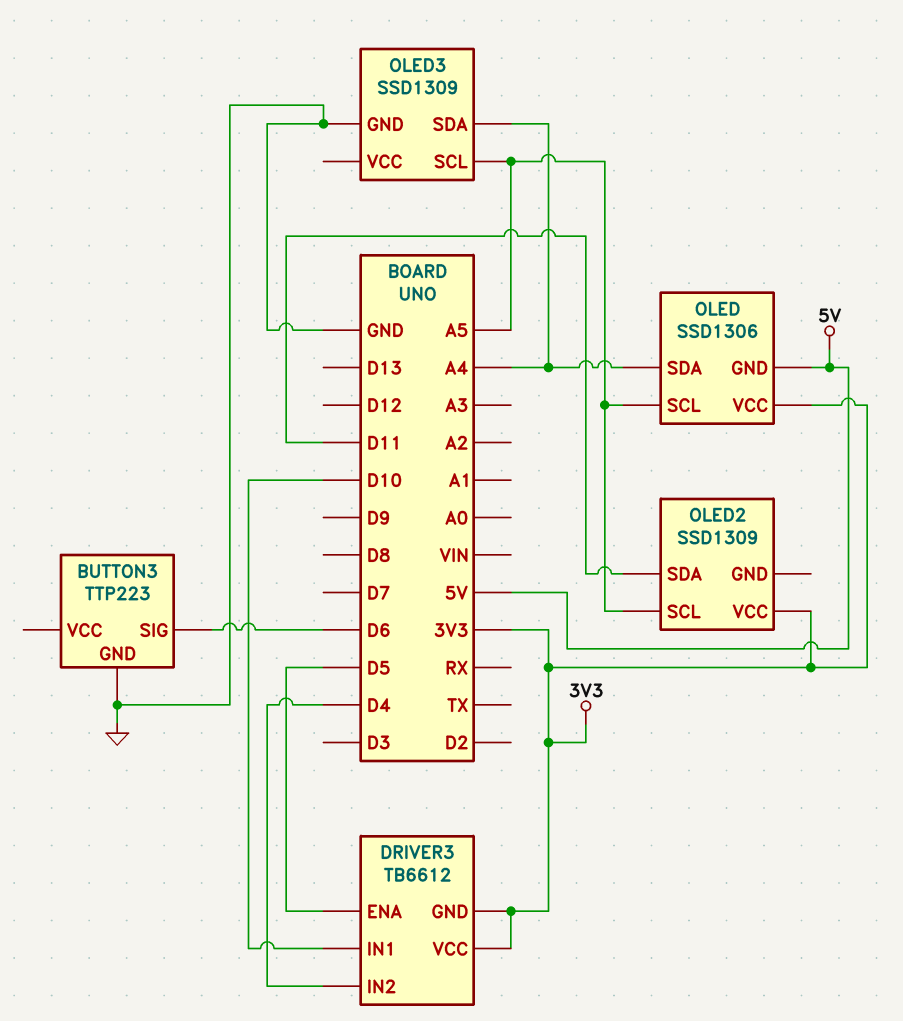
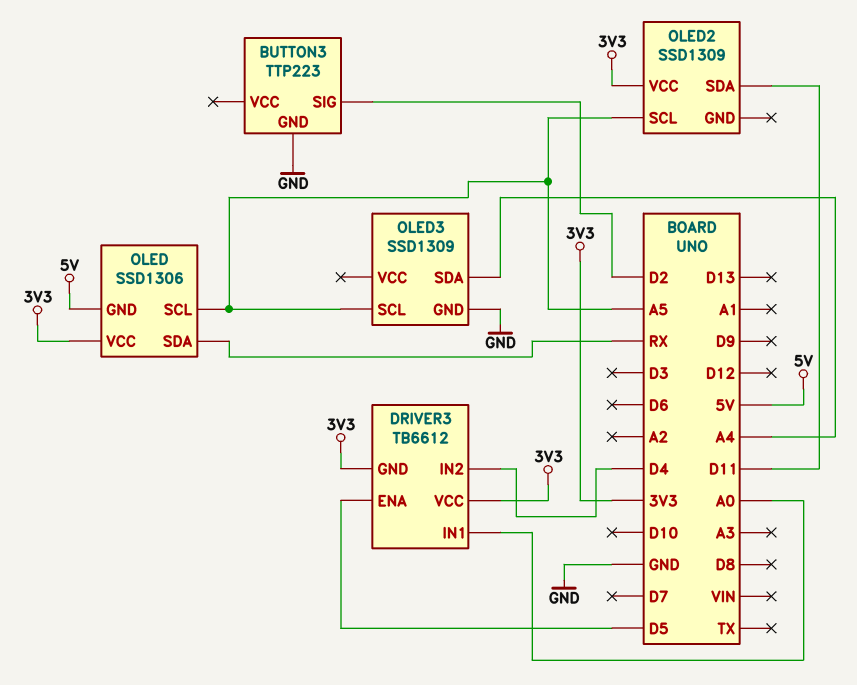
BUTTON3 pin SIG: D6 -> D2
DRIVER3 pin IN1: D10 -> A0
OLED pin SDA: A4 -> RX

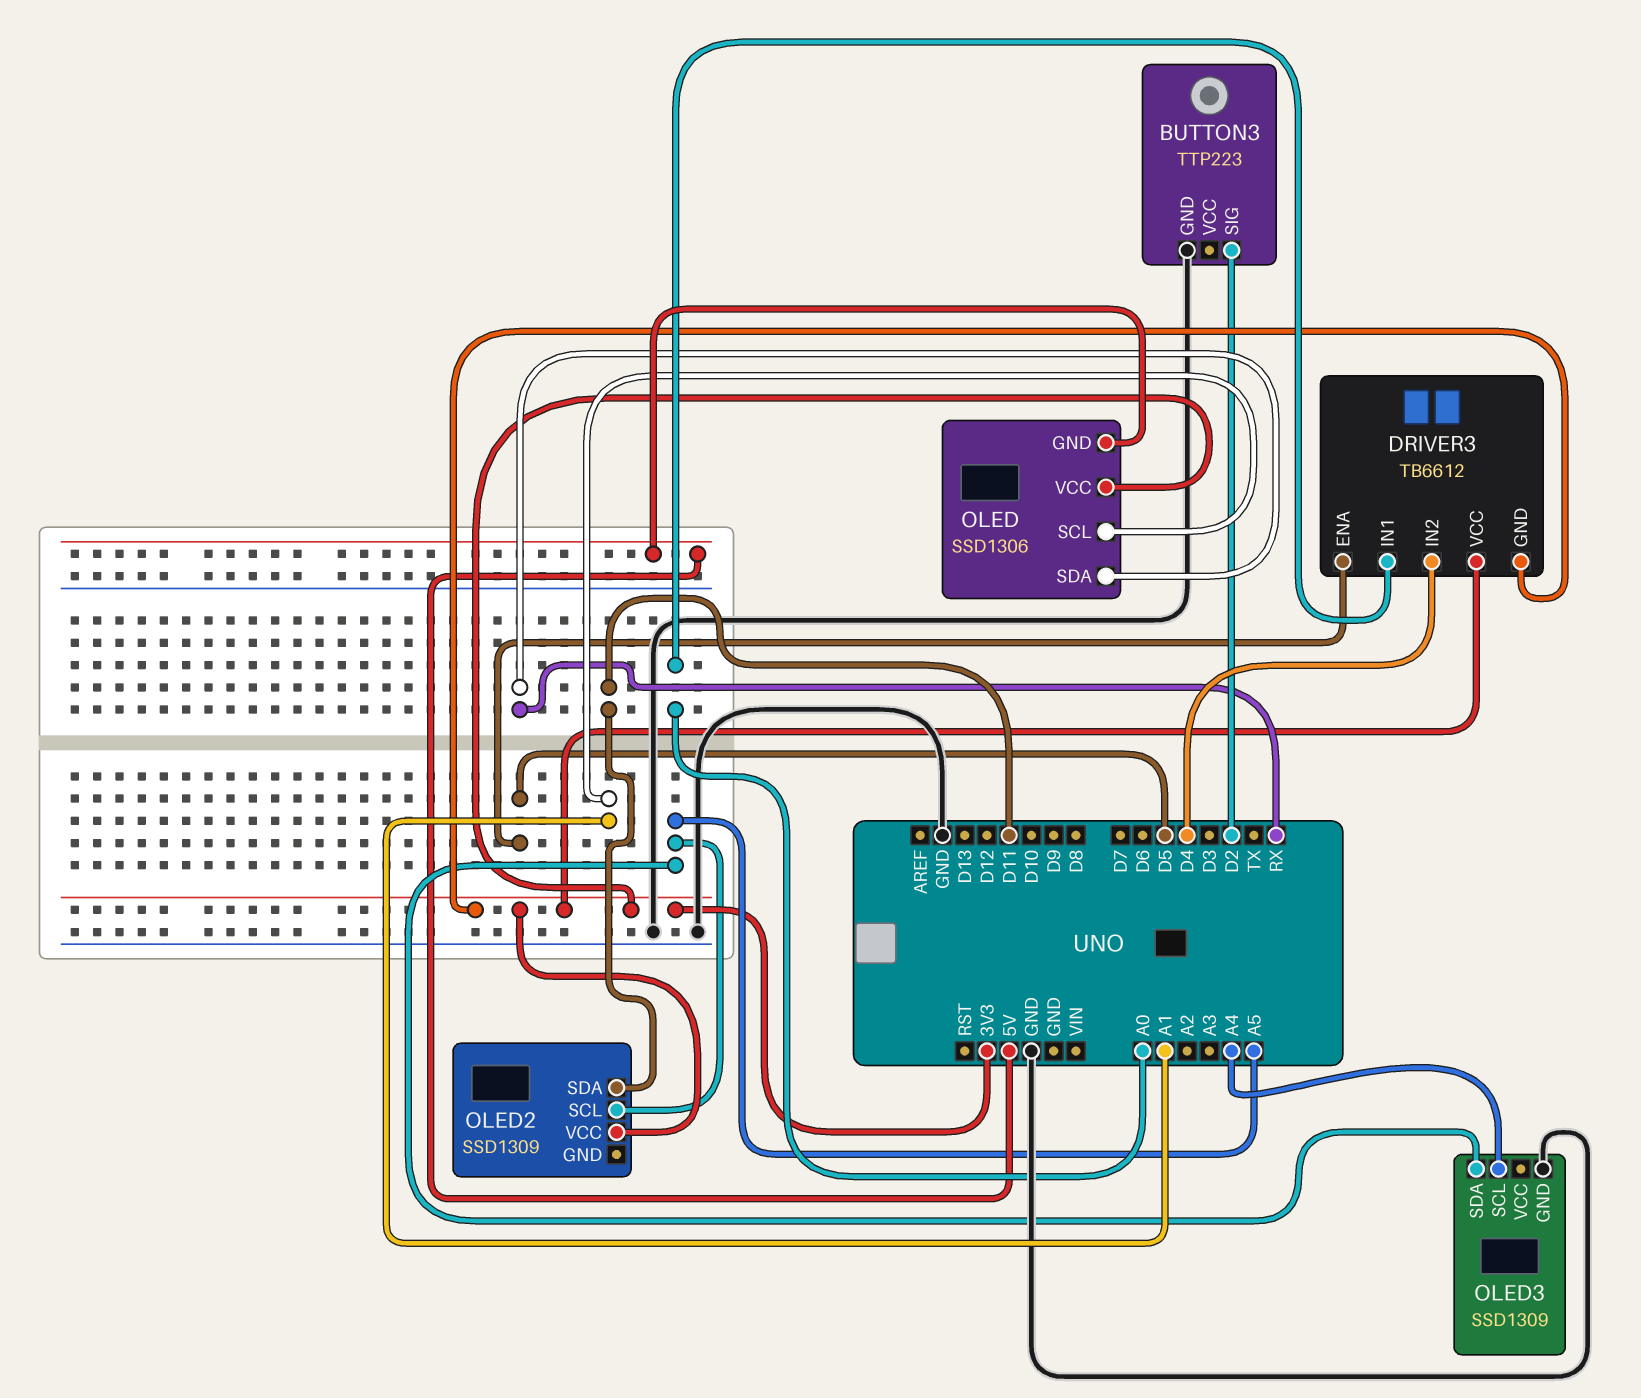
OLED pin SCL: A5 -> A1
OLED3 pin SCL: A5 -> A4
OLED3 pin SDA: A4 -> A5

